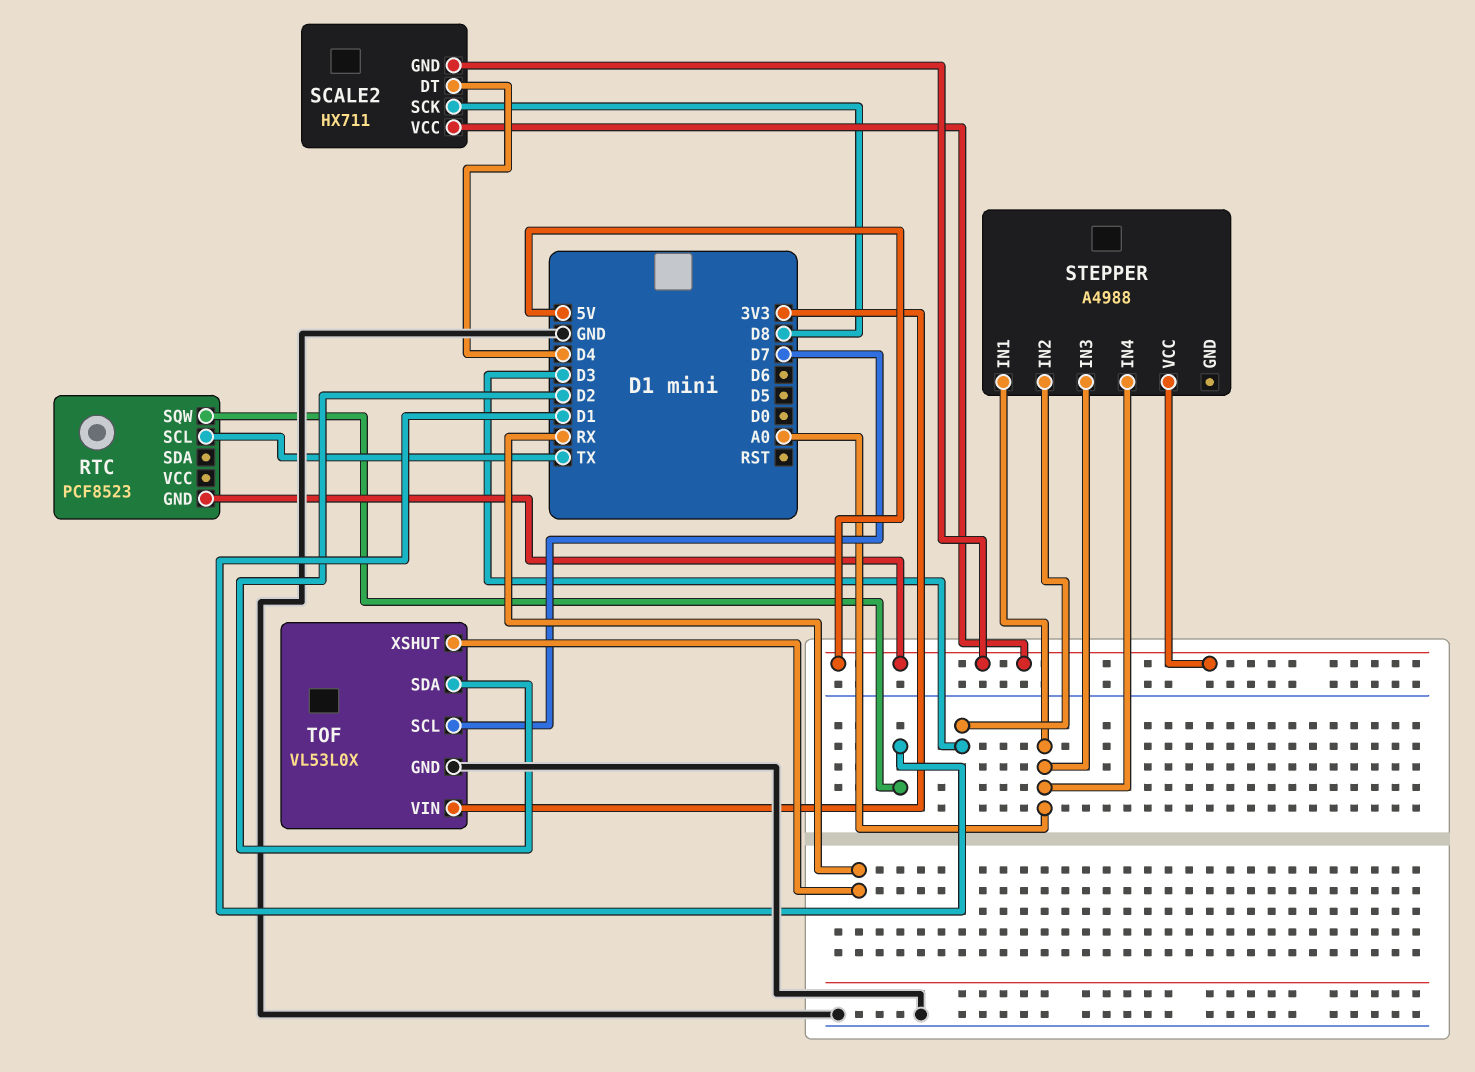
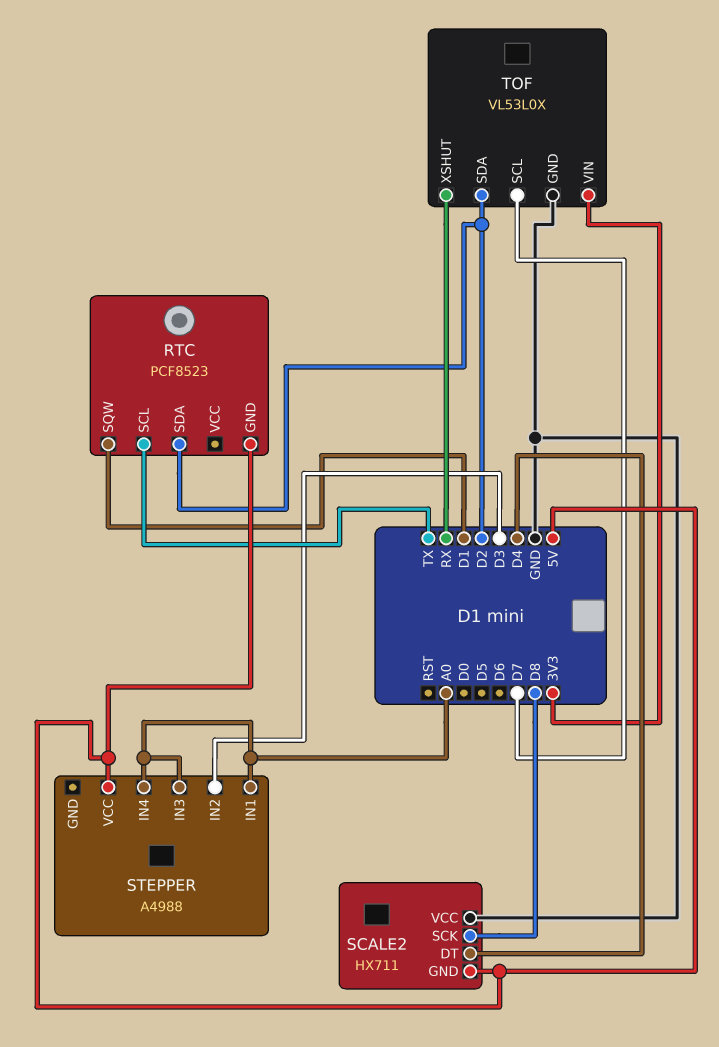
RTC pin SDA: none -> D2
SCALE2 pin VCC: 5V -> GND

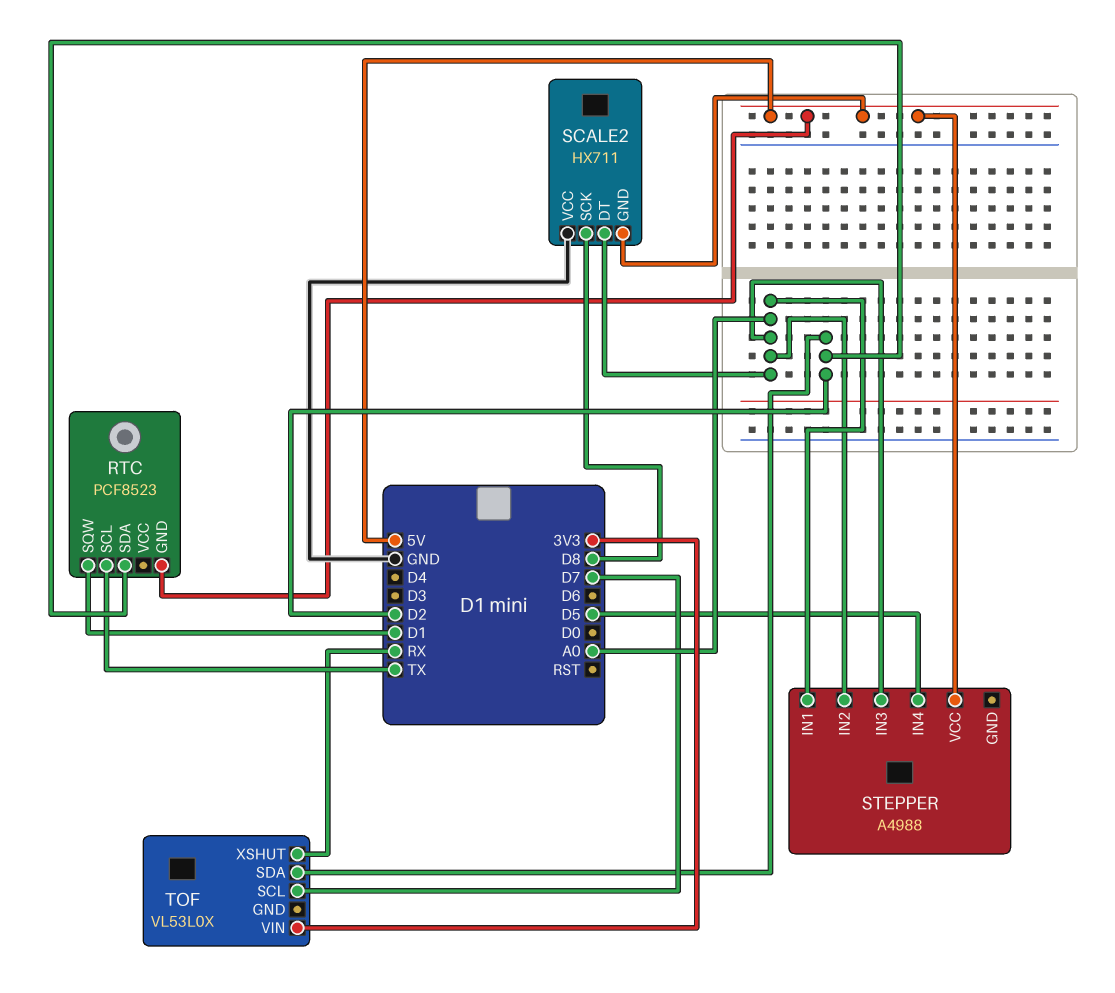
SCALE2 pin DT: D4 -> A0
STEPPER pin IN2: D3 -> A0
STEPPER pin IN4: A0 -> D5
TOF pin GND: GND -> none

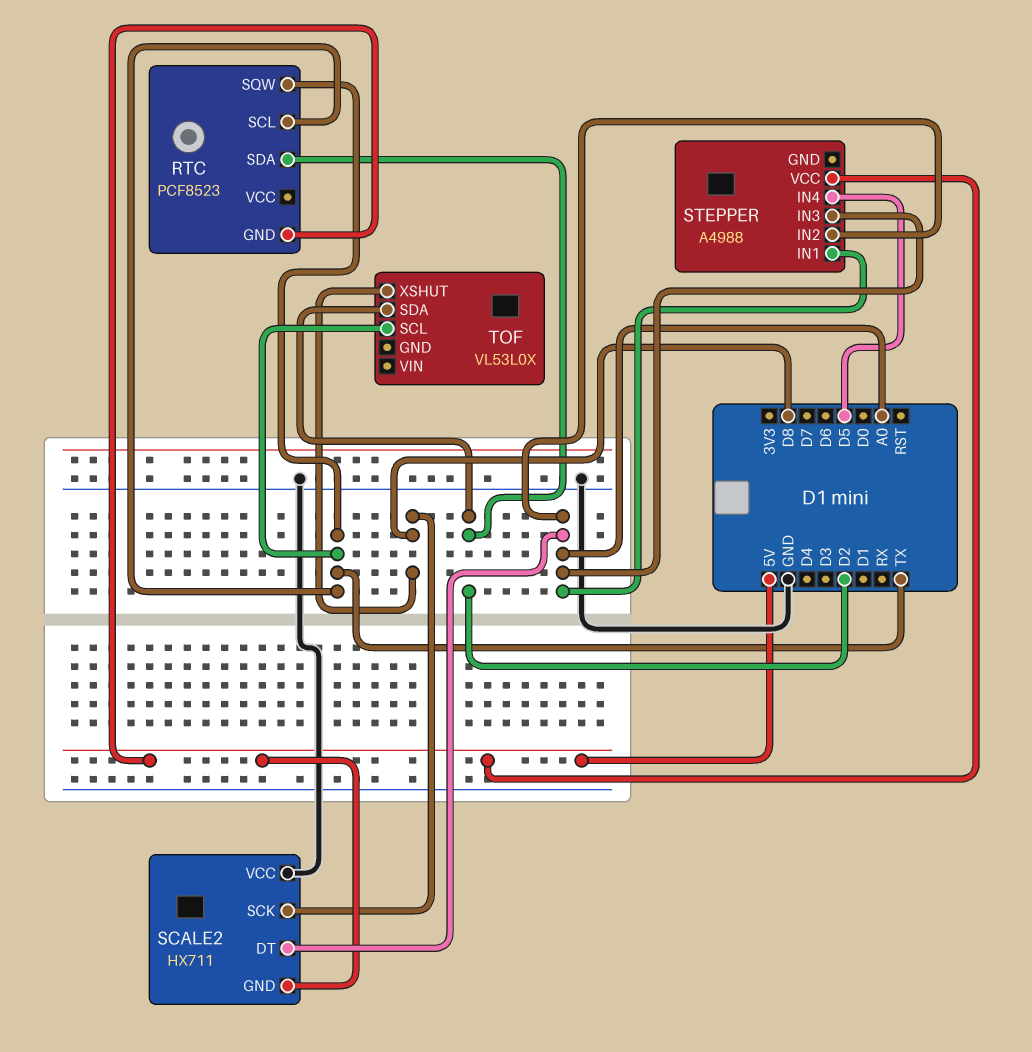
RTC pin SQW: D1 -> TX
TOF pin SCL: D7 -> TX
TOF pin VIN: 3V3 -> none
TOF pin XSHUT: RX -> D8

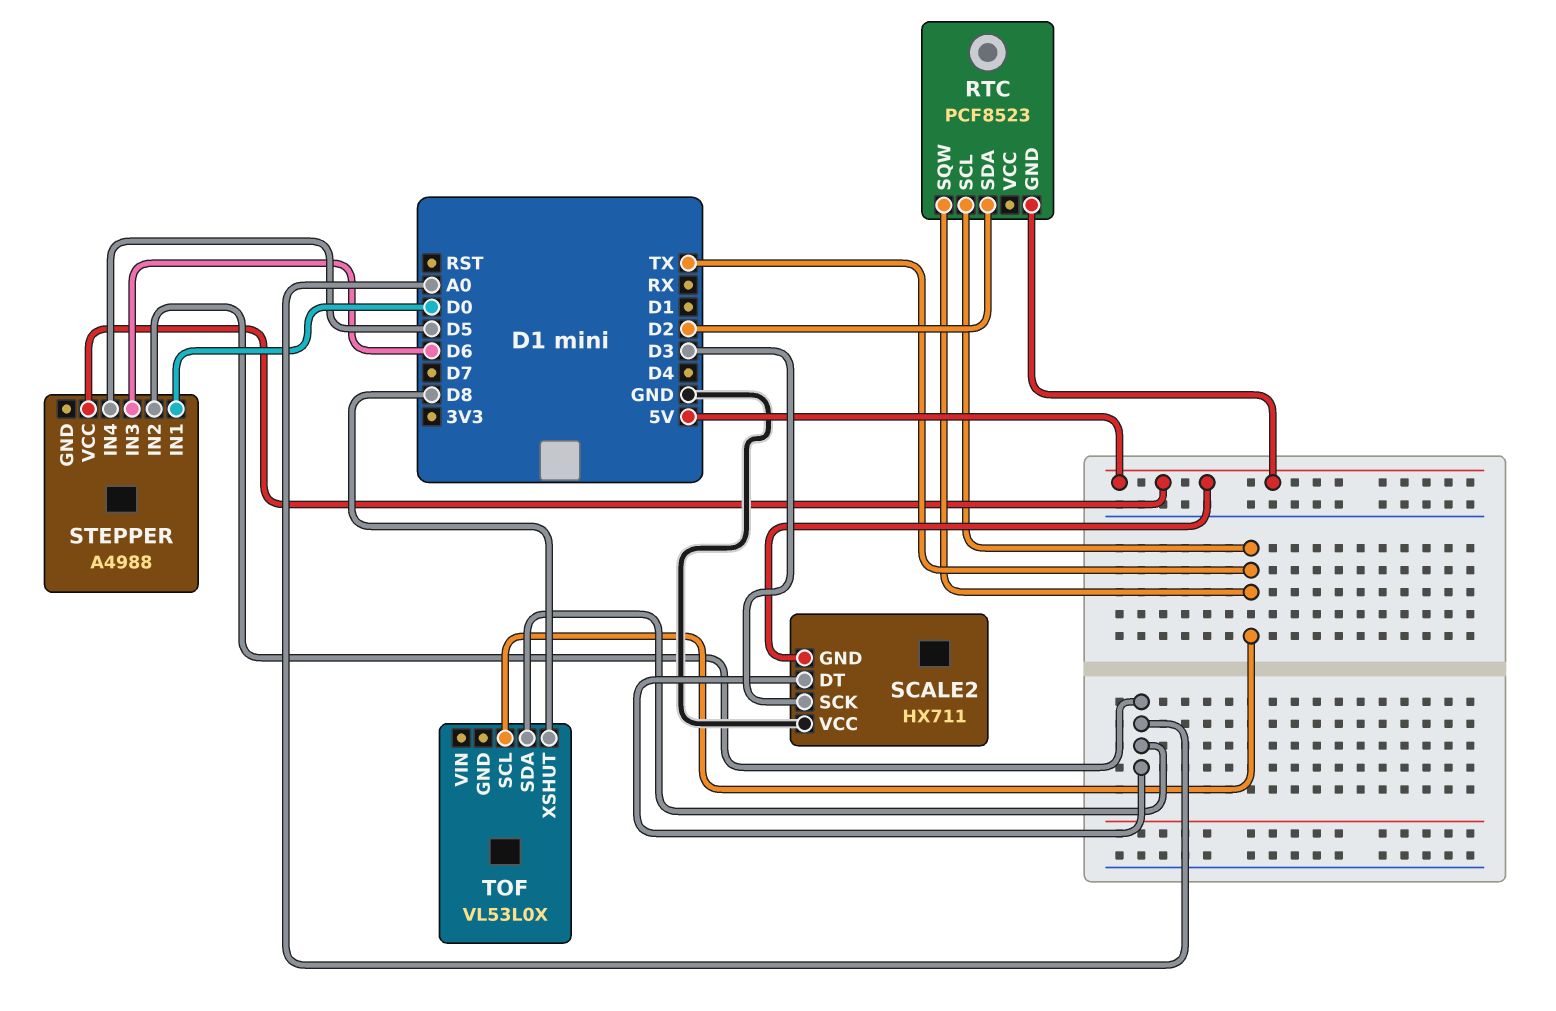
SCALE2 pin SCK: D8 -> D3
STEPPER pin IN1: A0 -> D0
STEPPER pin IN3: A0 -> D6
TOF pin SDA: D2 -> A0

